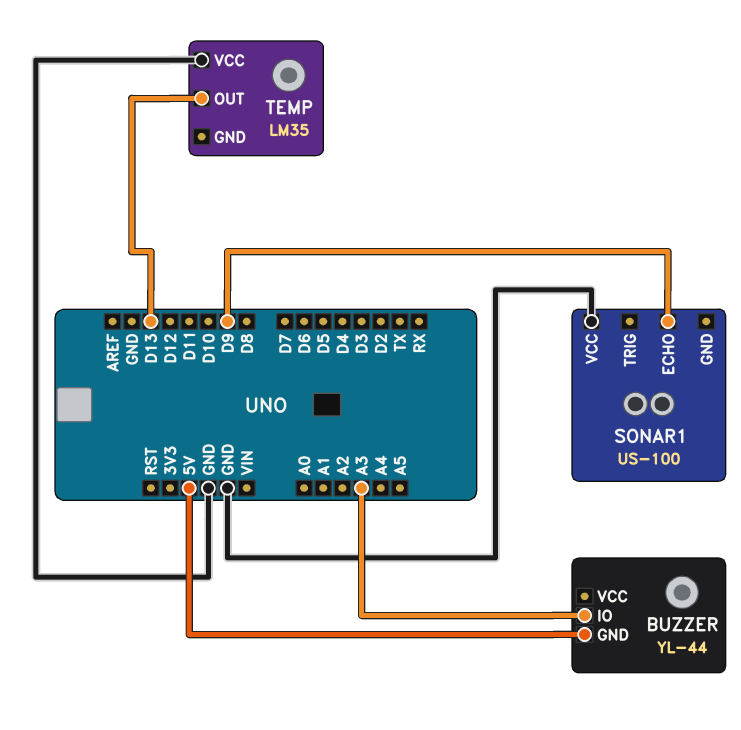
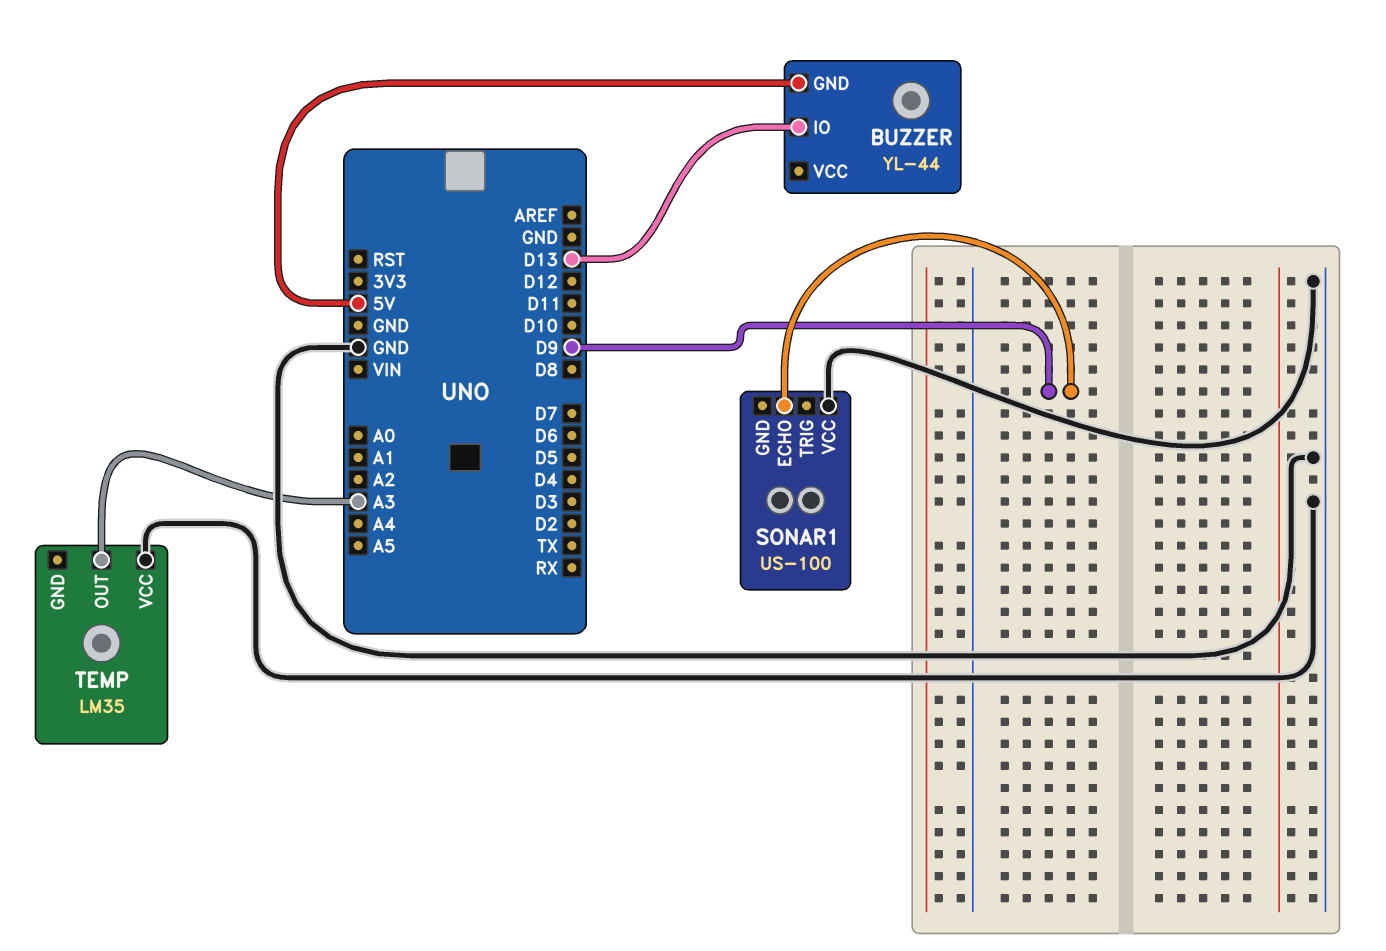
BUZZER pin IO: A3 -> D13
TEMP pin OUT: D13 -> A3

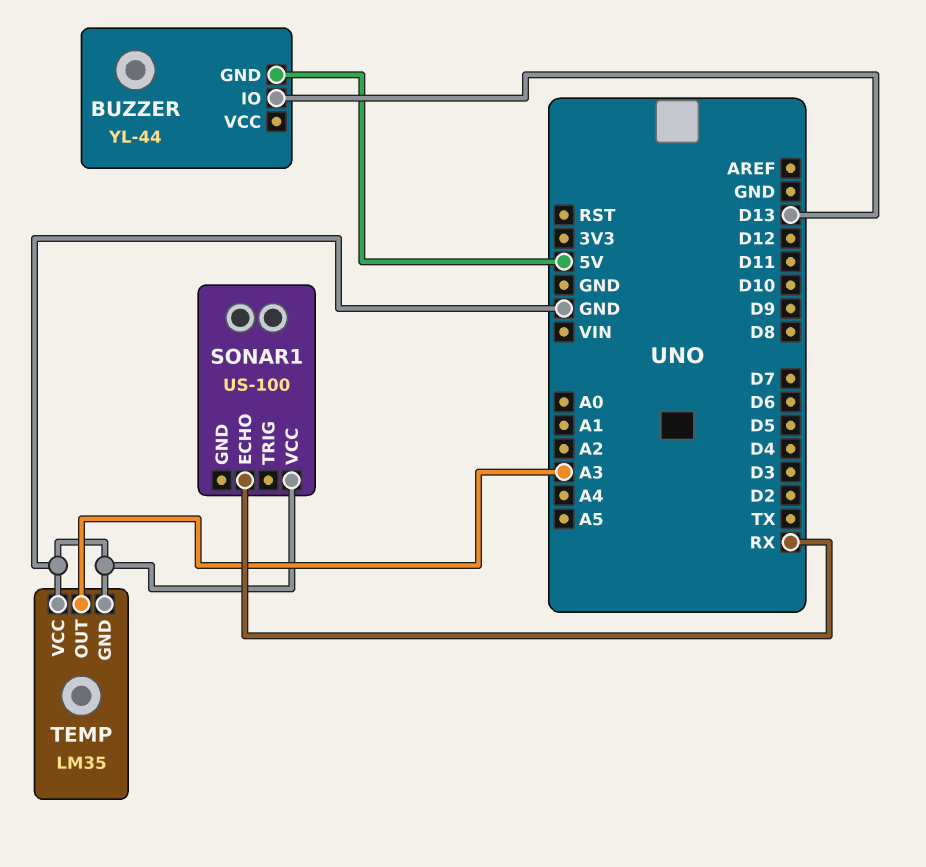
SONAR1 pin ECHO: D9 -> RX
TEMP pin GND: none -> GND

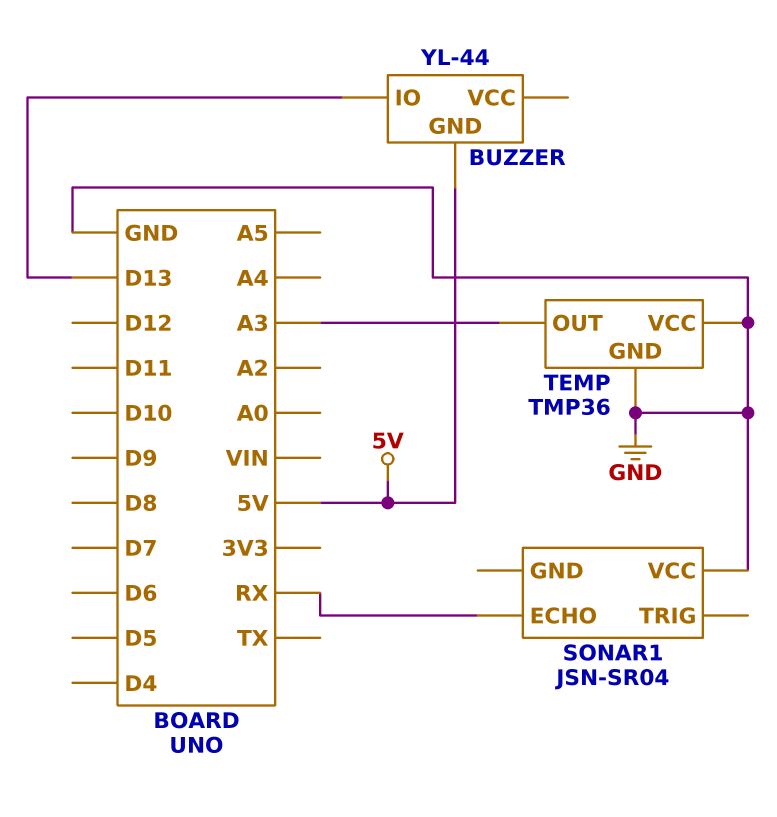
SONAR1: US-100 -> JSN-SR04
TEMP: LM35 -> TMP36

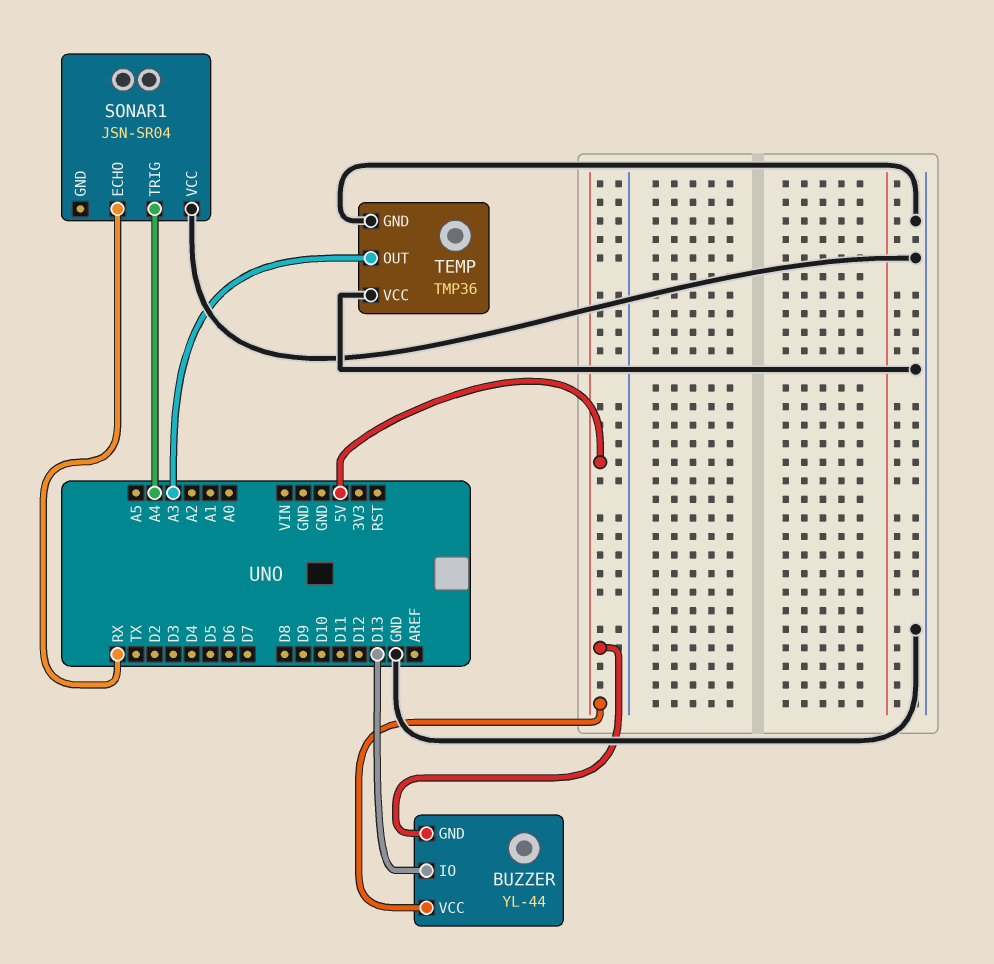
BUZZER pin VCC: none -> 5V
SONAR1 pin TRIG: none -> A4

